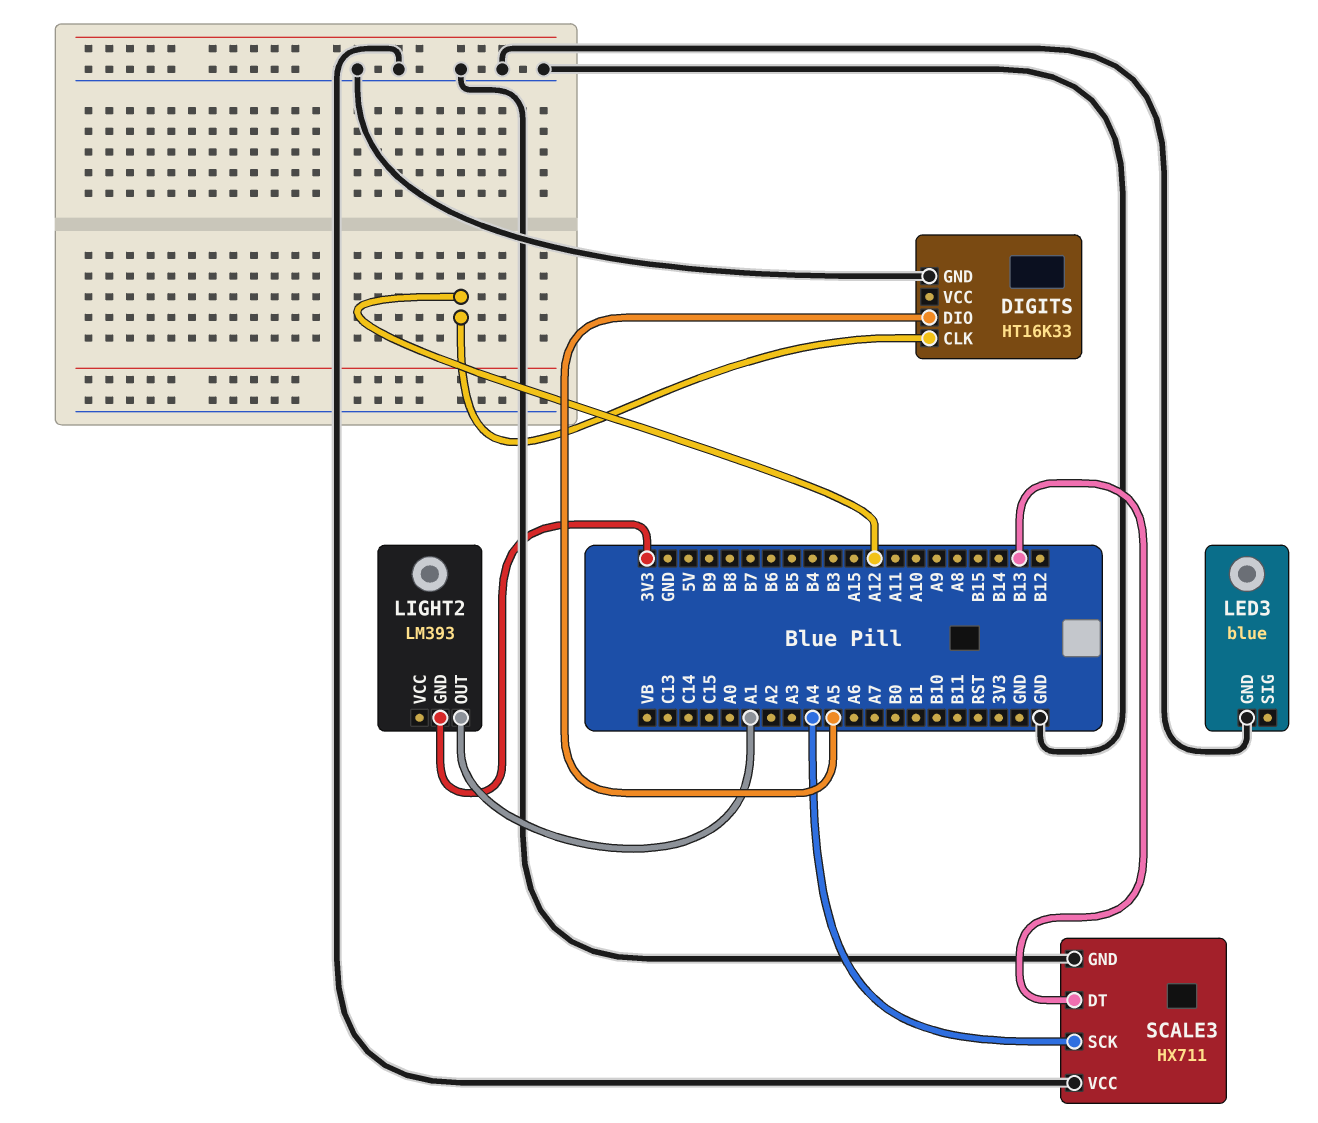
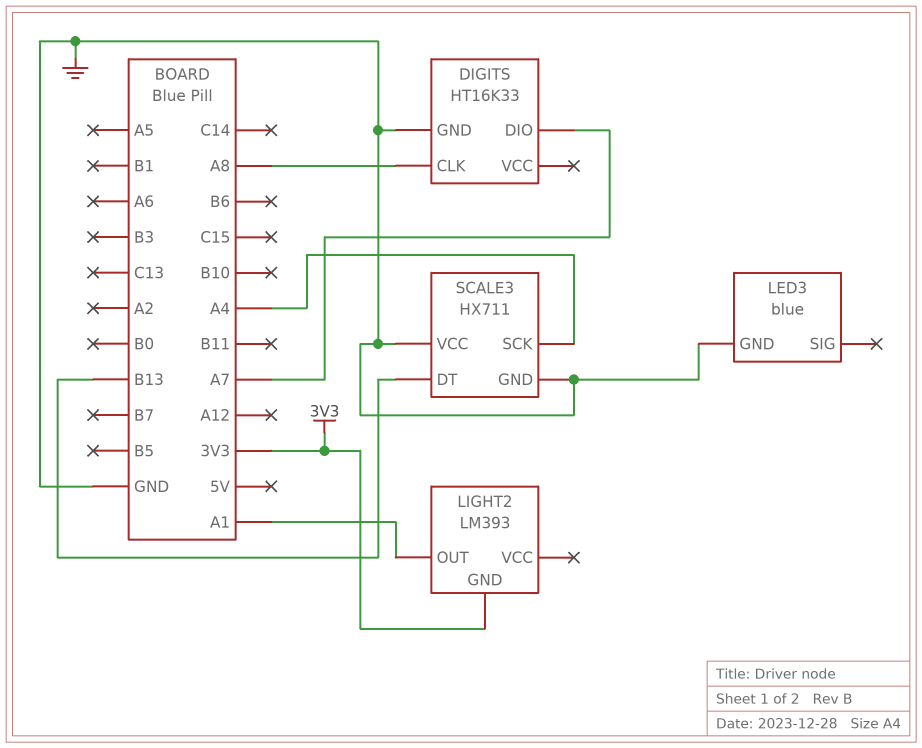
DIGITS pin CLK: A12 -> A8
DIGITS pin DIO: A5 -> A7

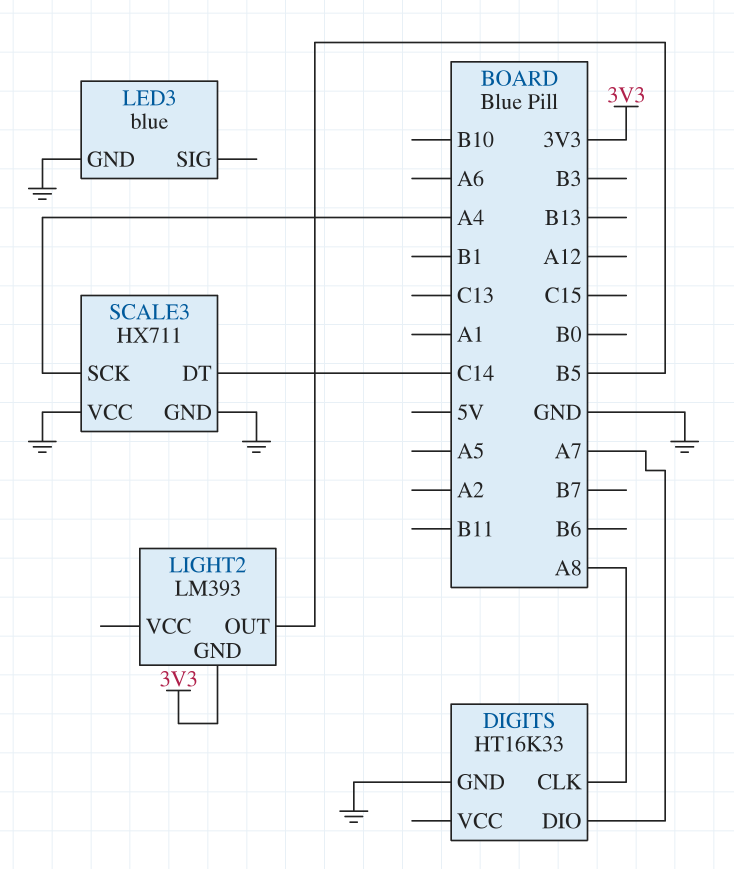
LIGHT2 pin OUT: A1 -> B5
SCALE3 pin DT: B13 -> C14

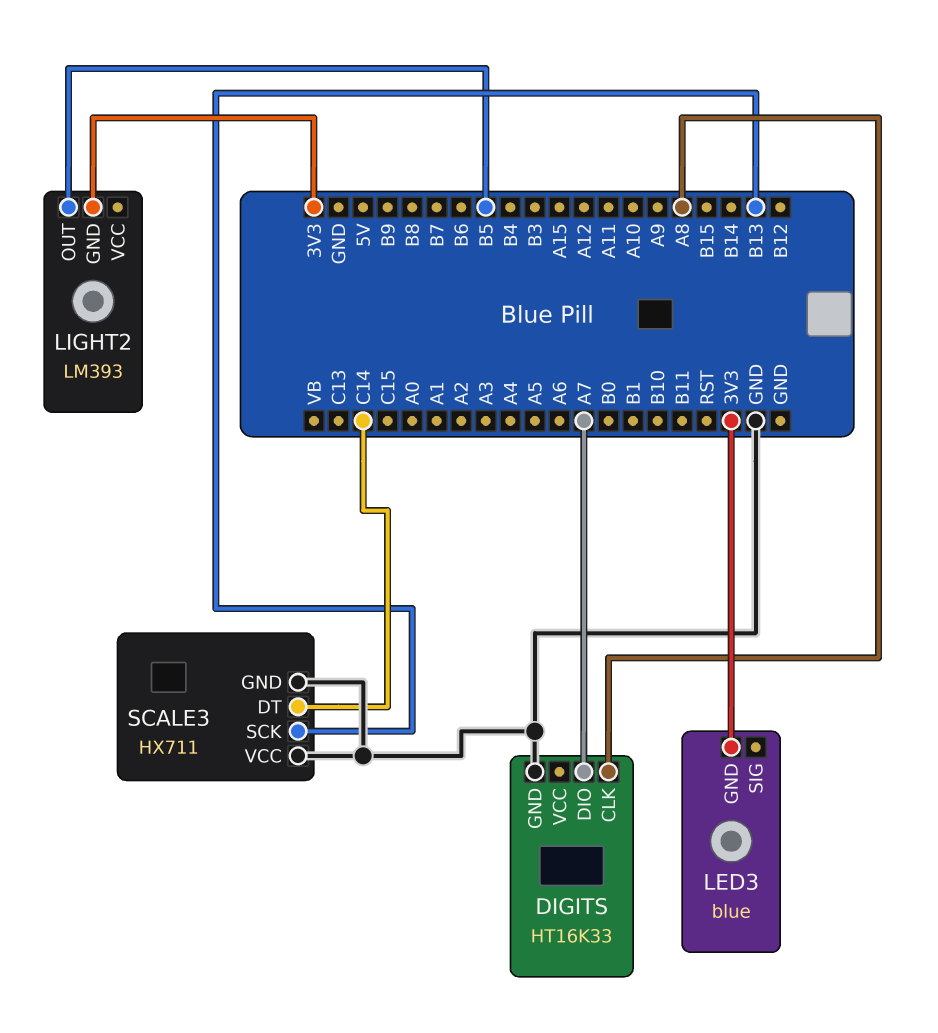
LED3 pin GND: GND -> 3V3
SCALE3 pin SCK: A4 -> B13

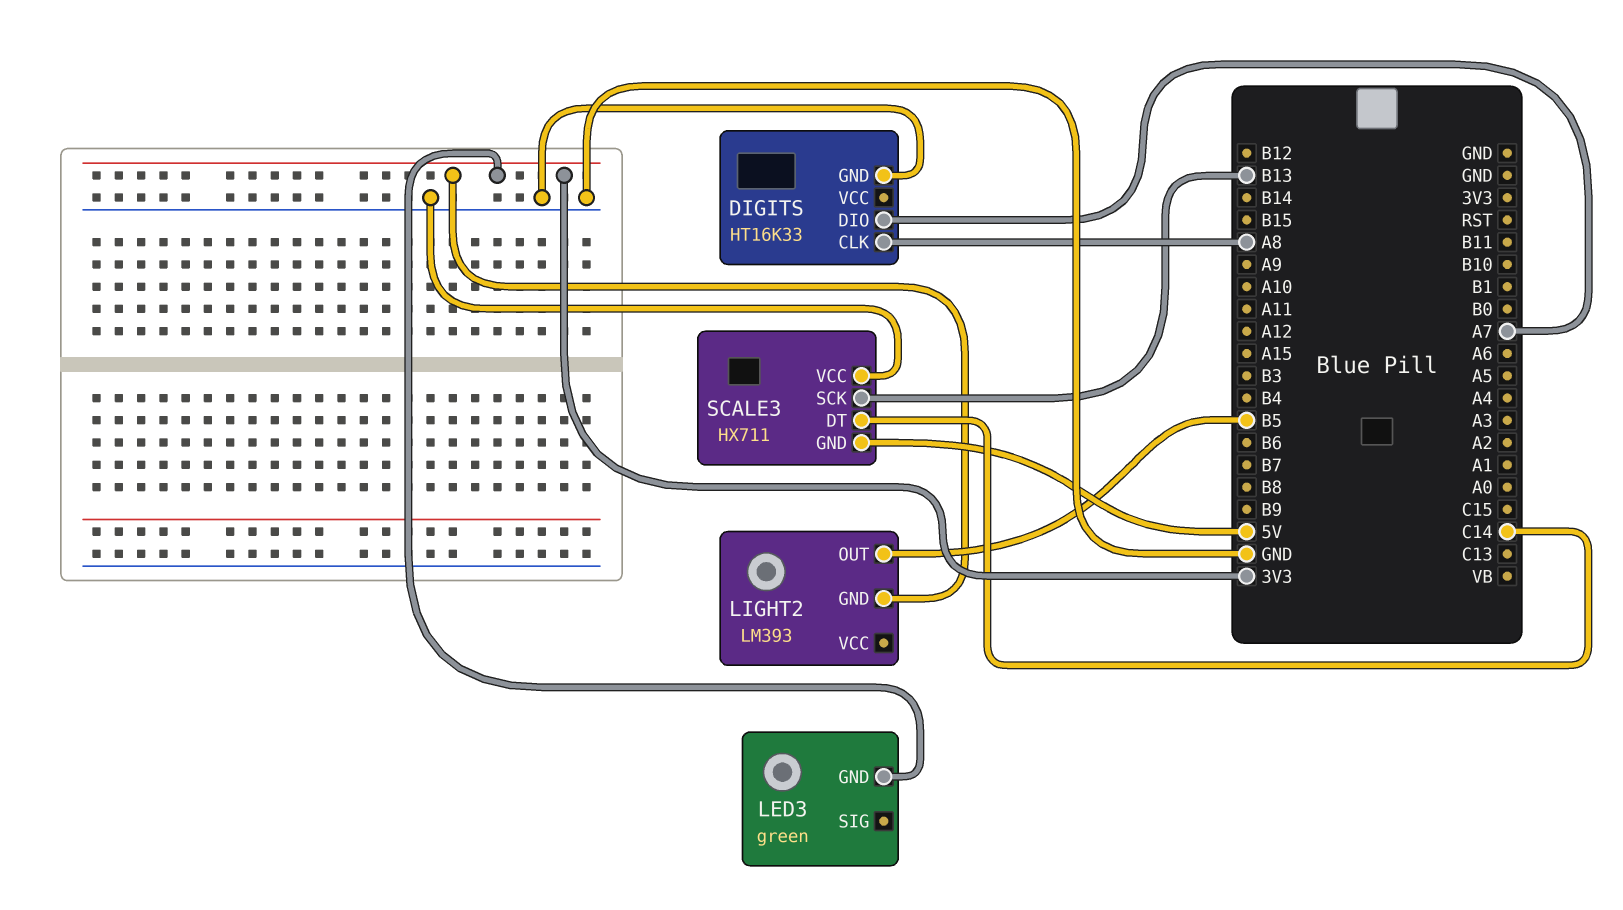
LED3: blue -> green
SCALE3 pin GND: GND -> 5V

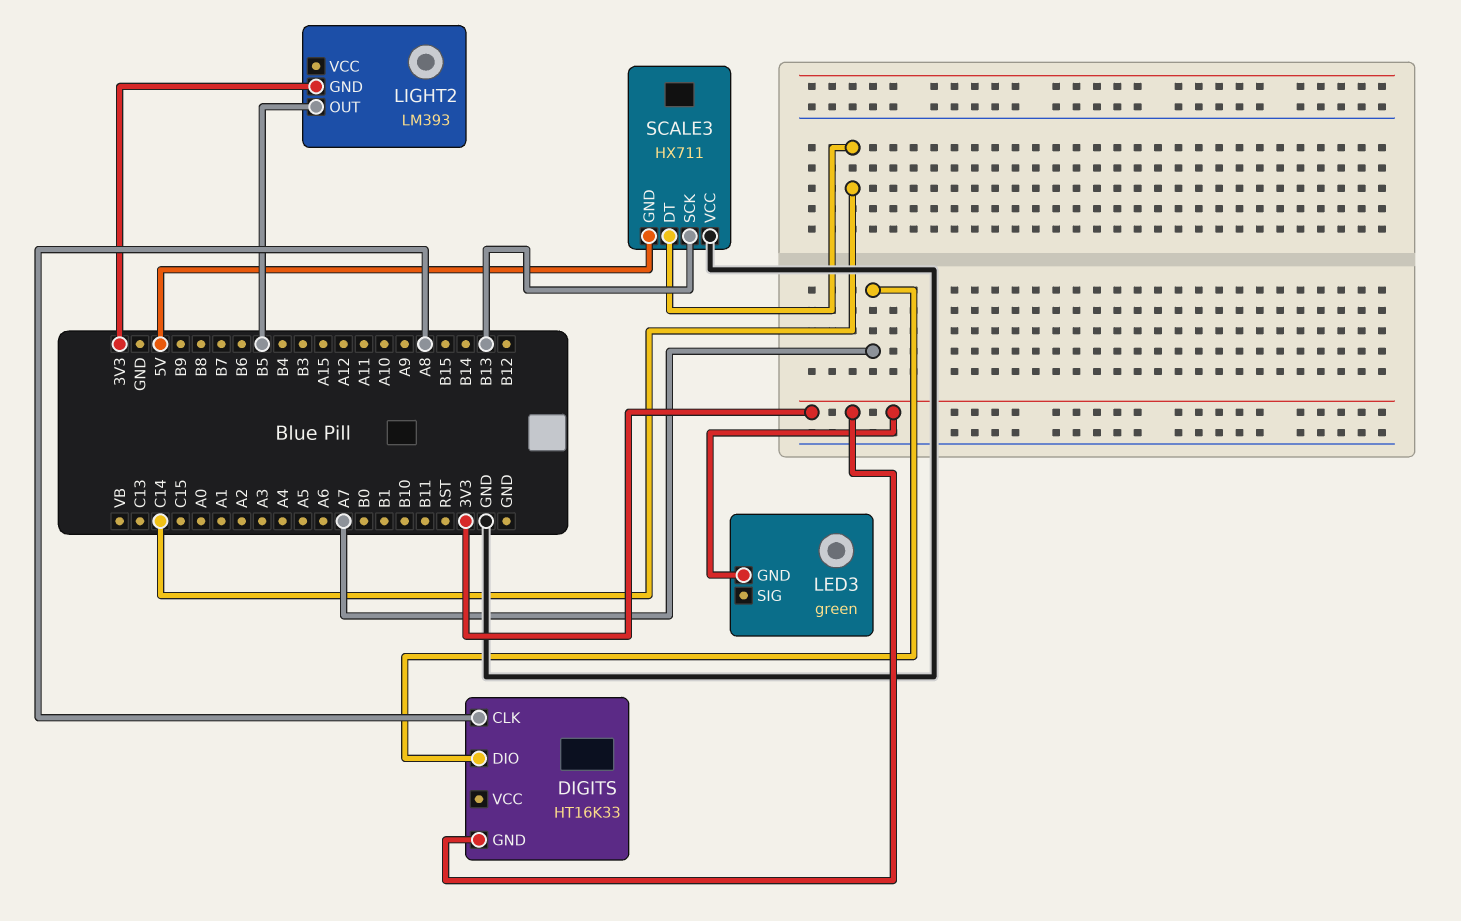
DIGITS pin GND: GND -> 3V3

